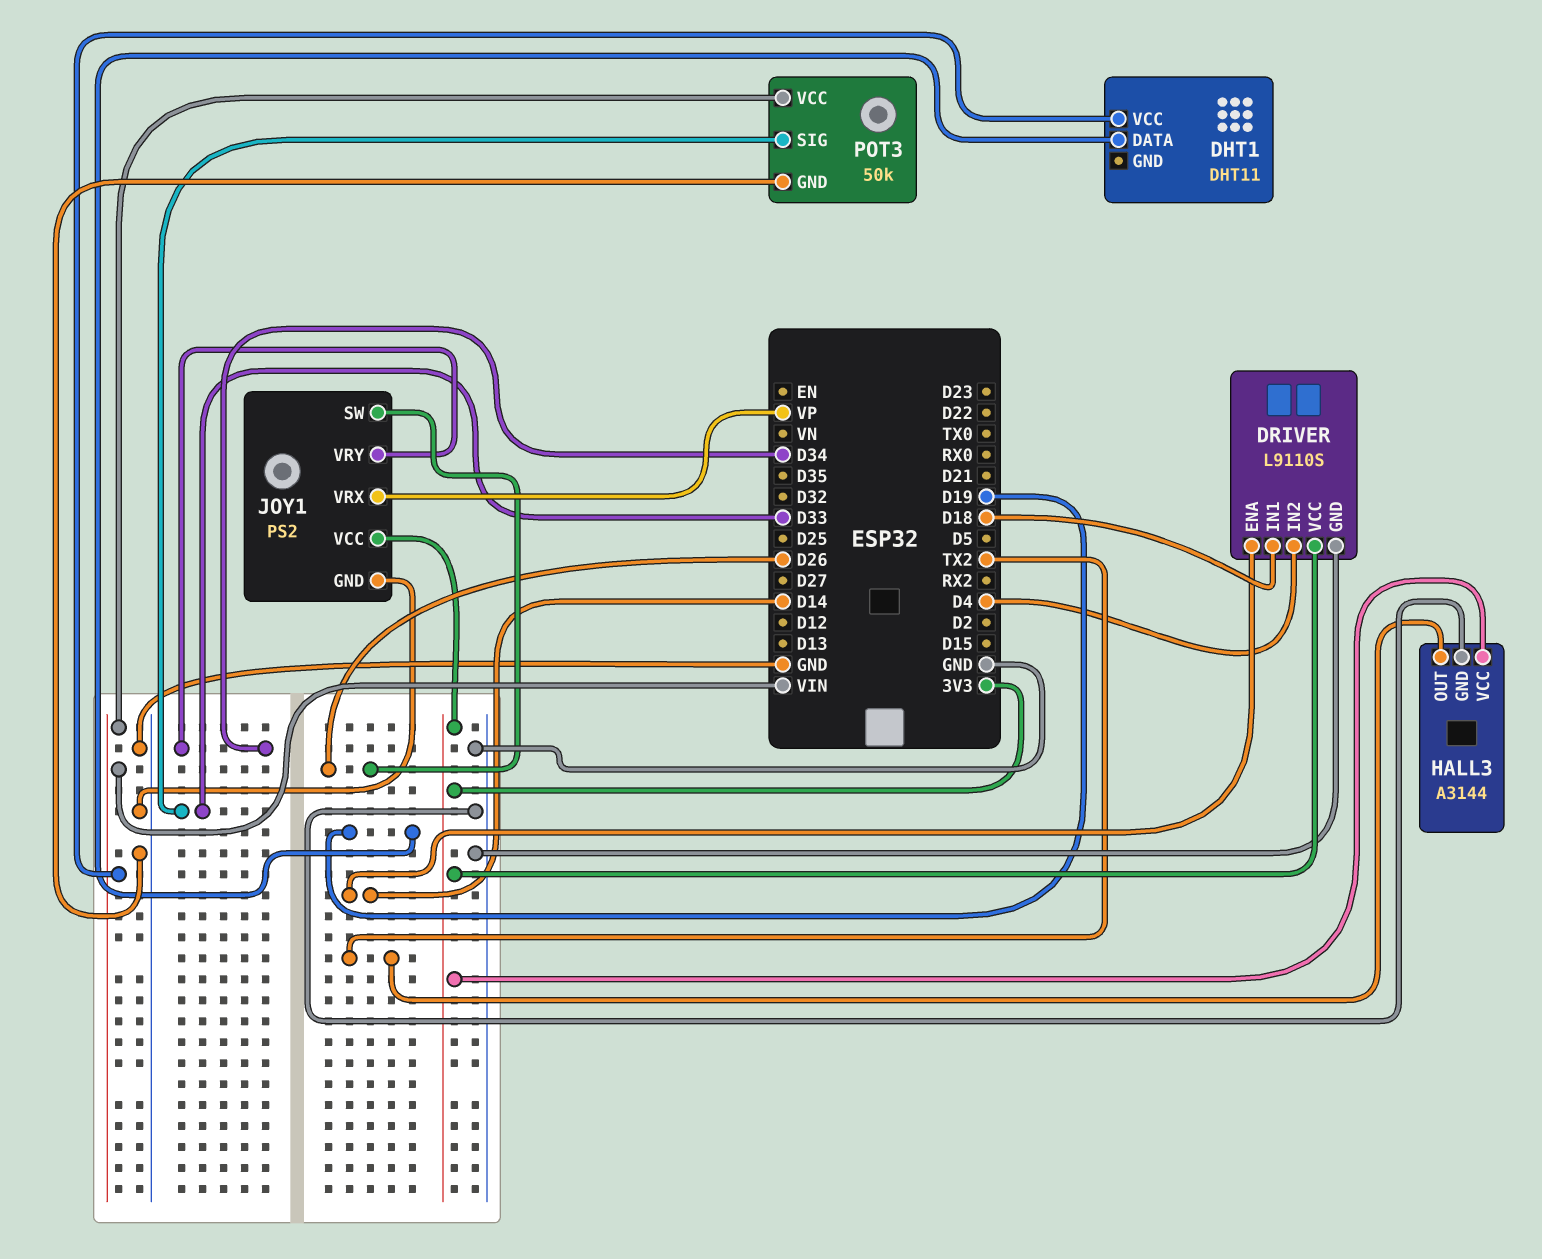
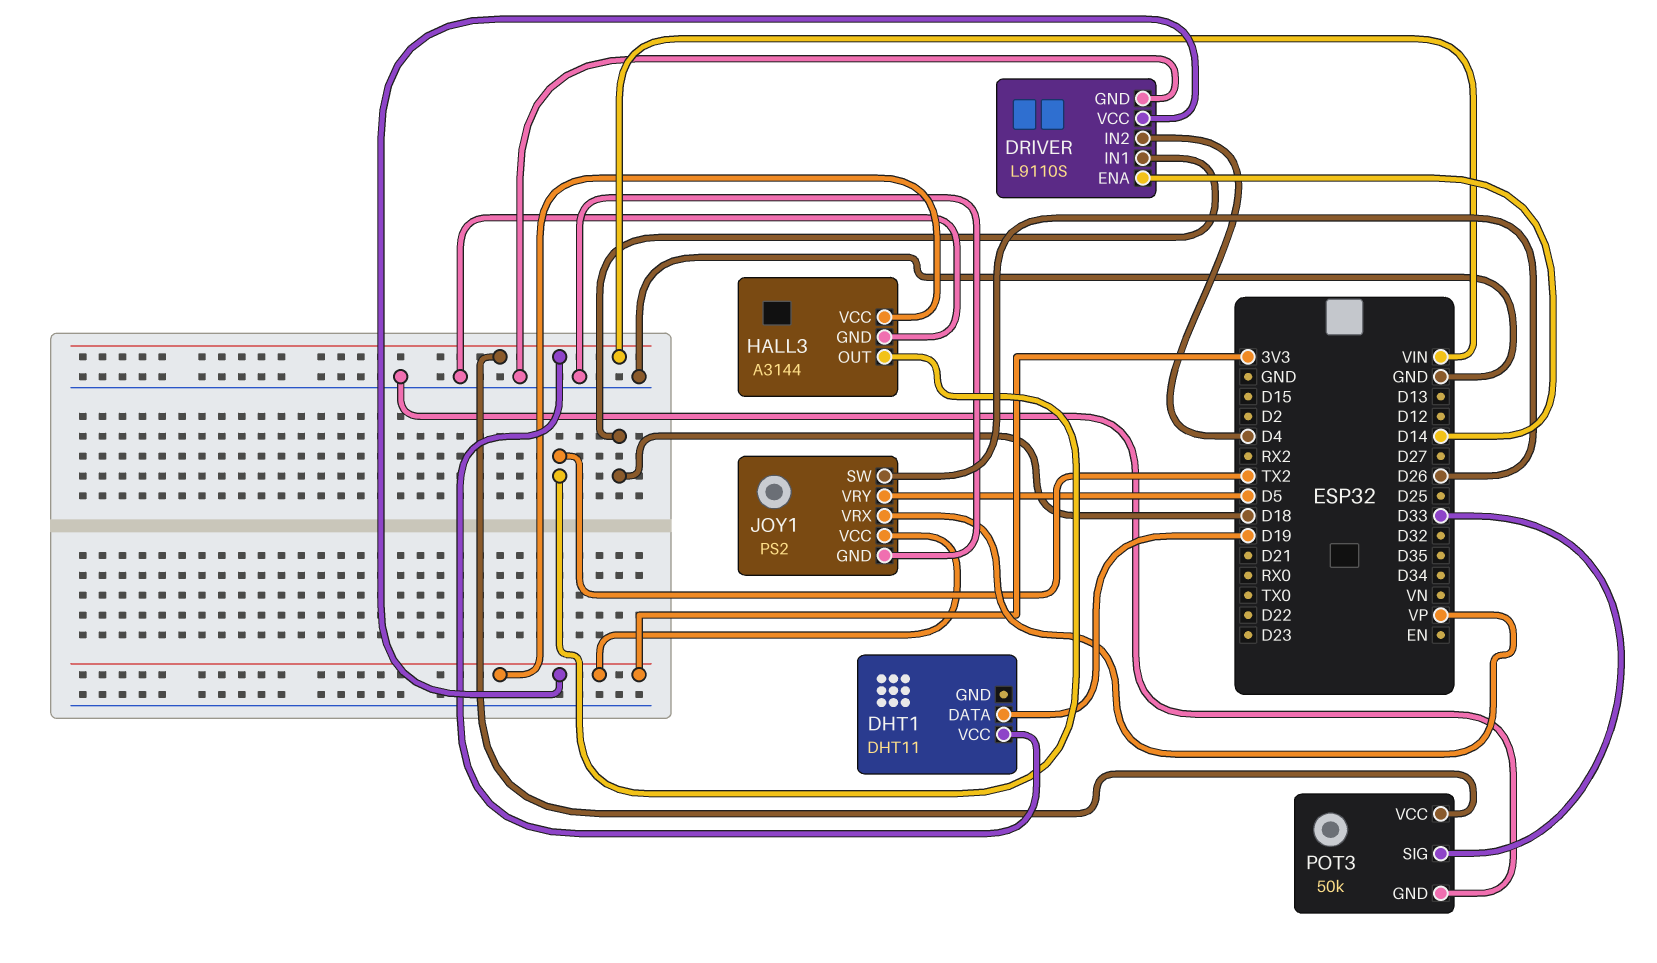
JOY1 pin VRY: D34 -> D5

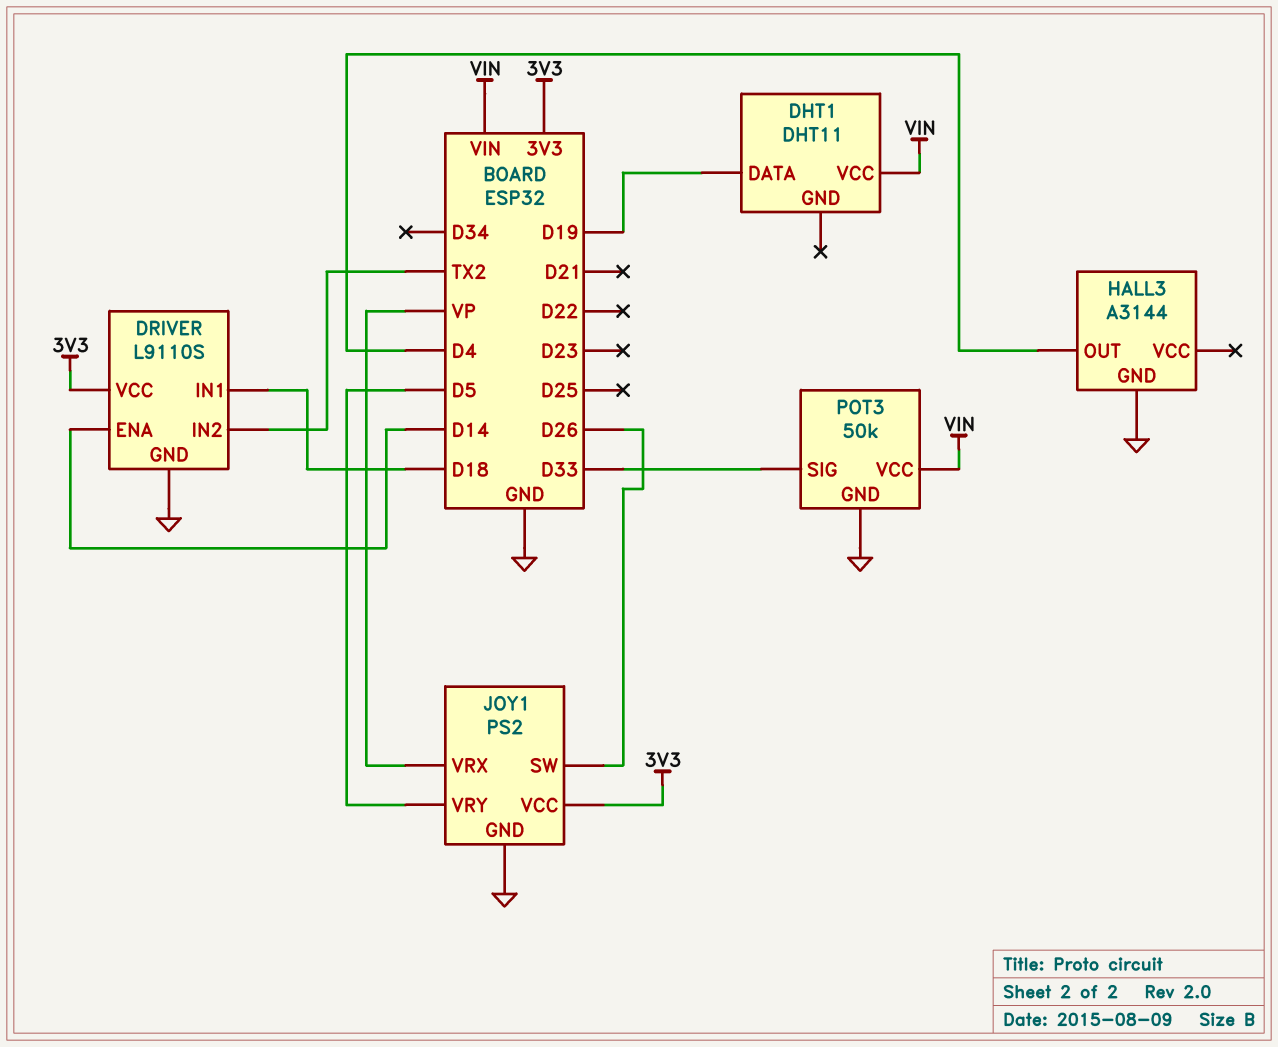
DRIVER pin IN2: D4 -> TX2
HALL3 pin OUT: TX2 -> D4
HALL3 pin VCC: 3V3 -> none

